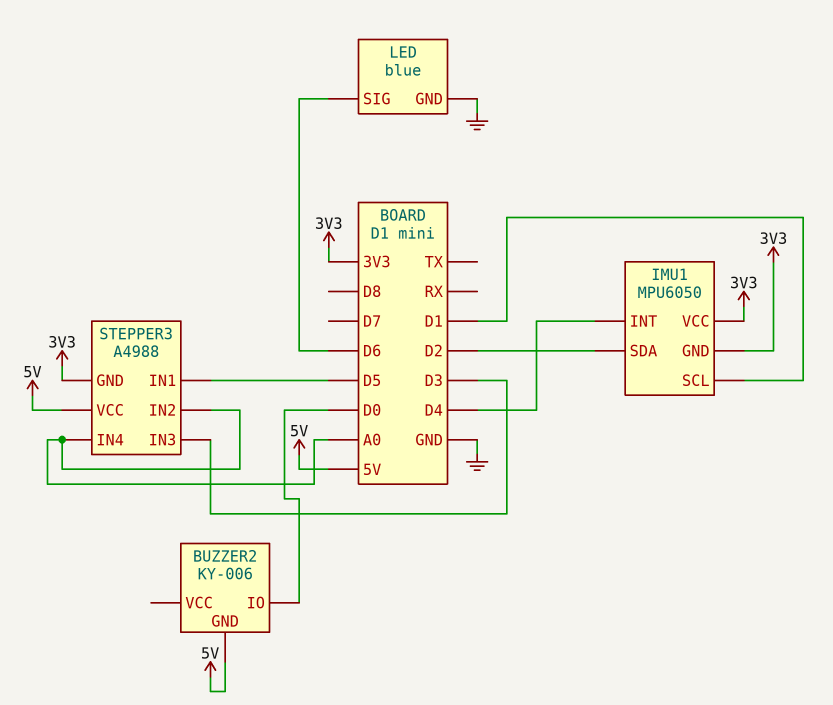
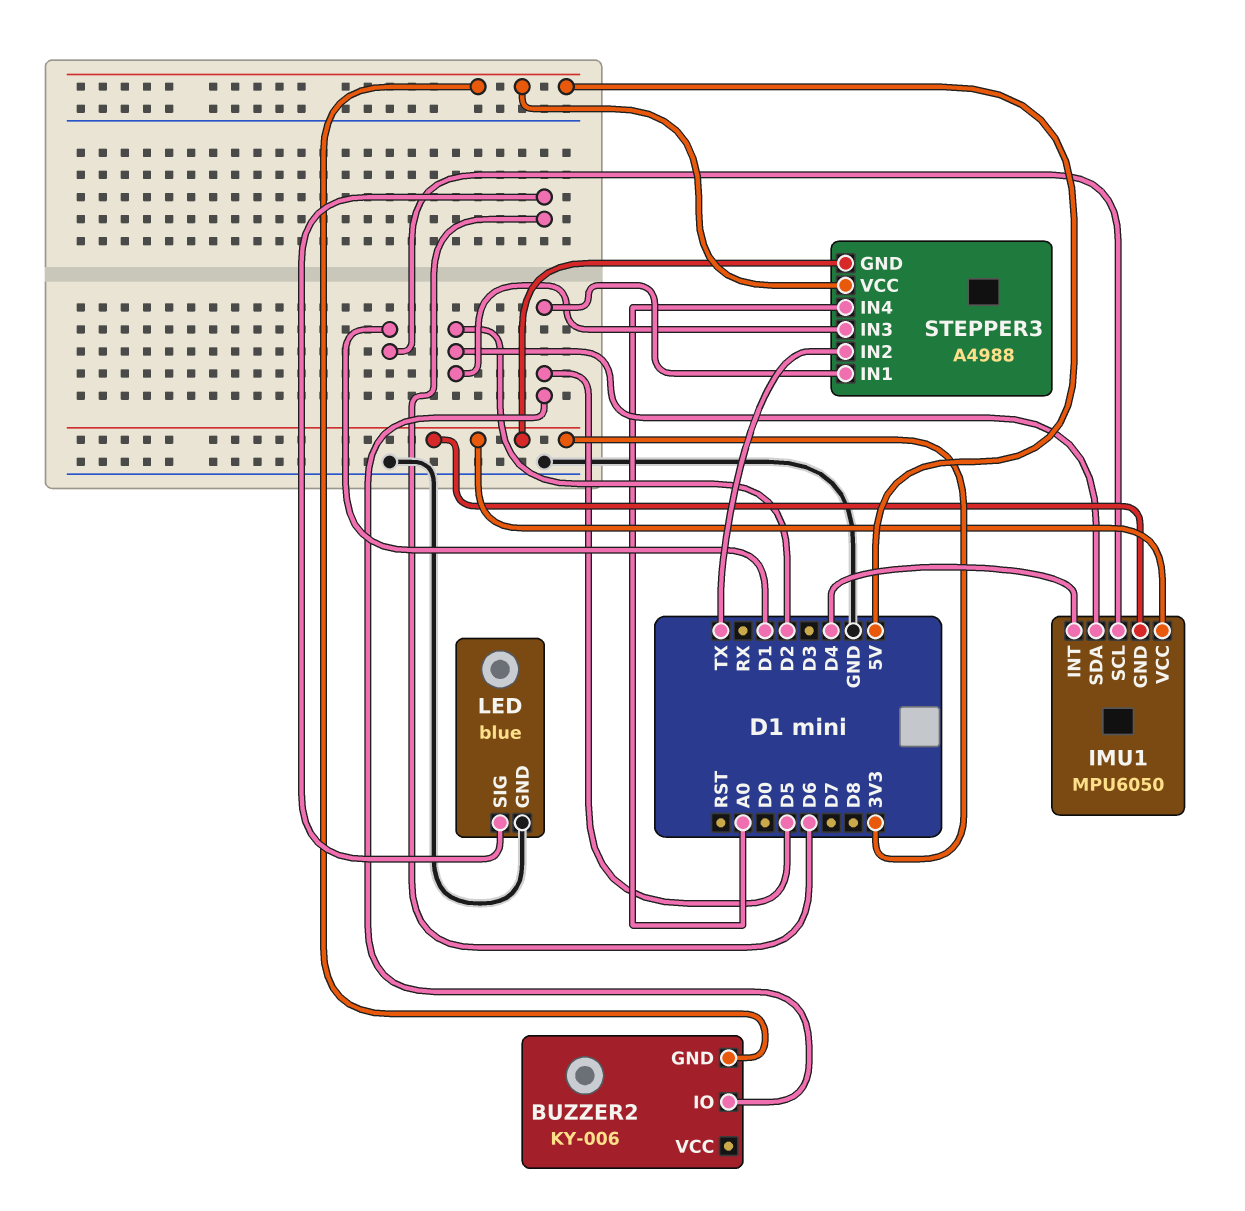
BUZZER2 pin IO: D0 -> D5
STEPPER3 pin IN2: A0 -> TX
STEPPER3 pin IN3: D3 -> D2

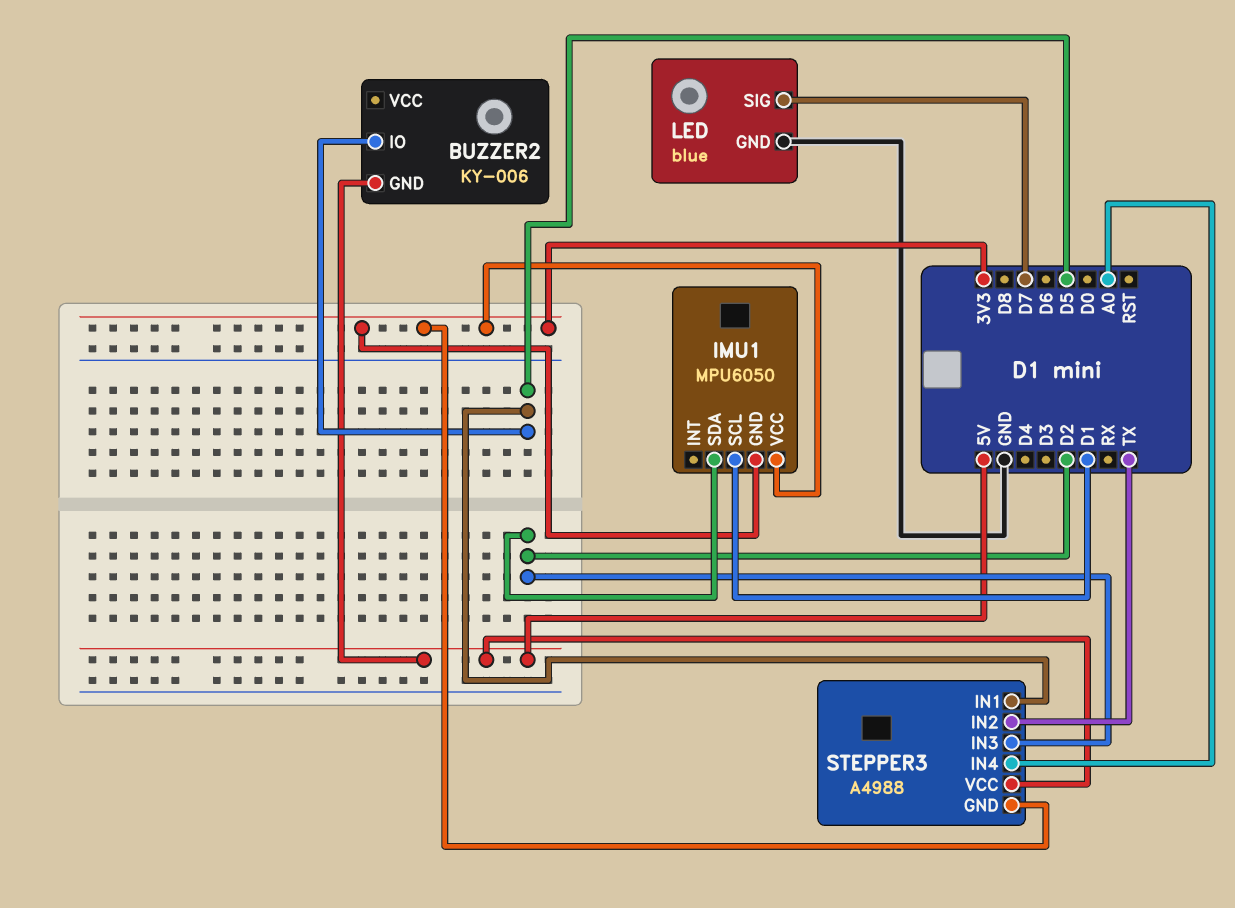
IMU1 pin INT: D4 -> none
LED pin SIG: D6 -> D7

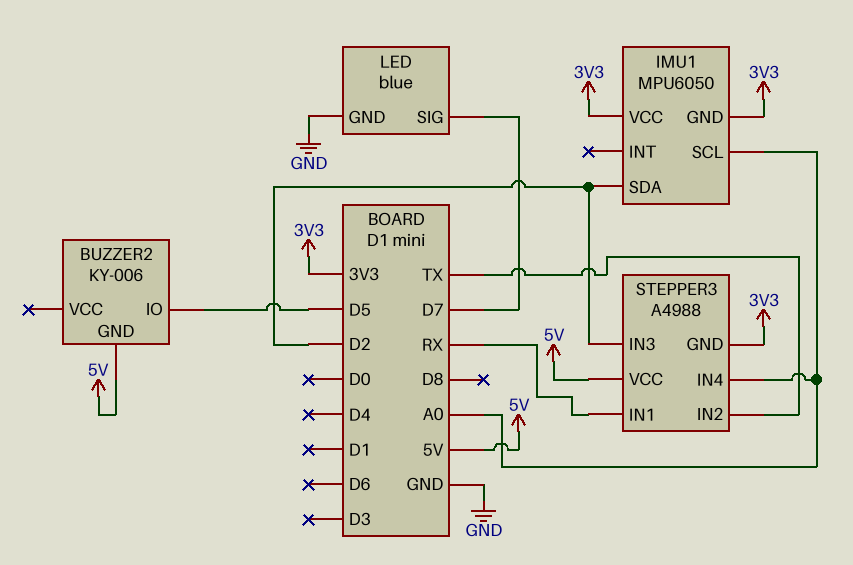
IMU1 pin SCL: D1 -> A0
STEPPER3 pin IN1: D5 -> RX

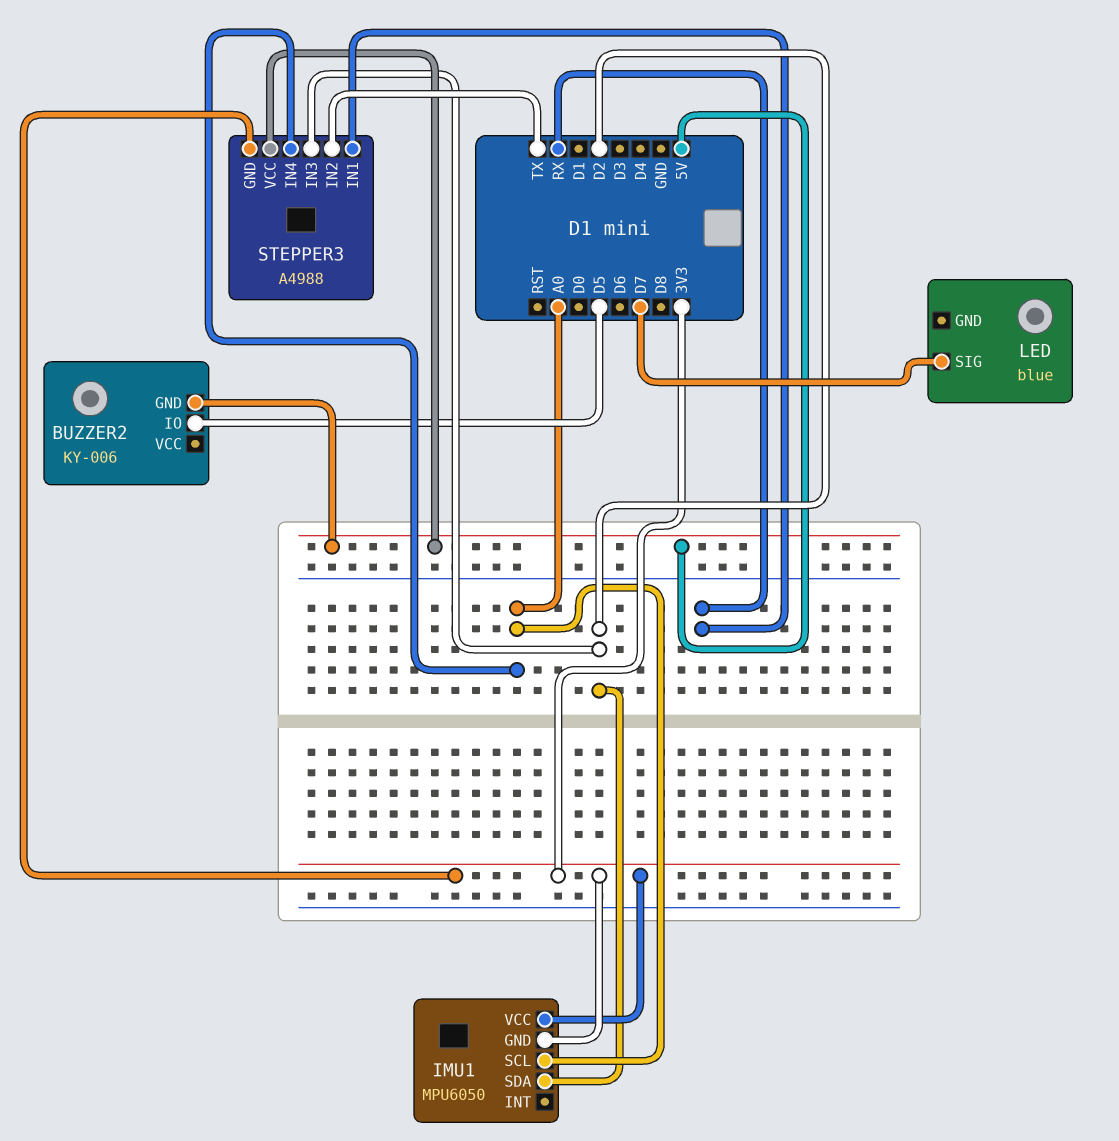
LED pin GND: GND -> none

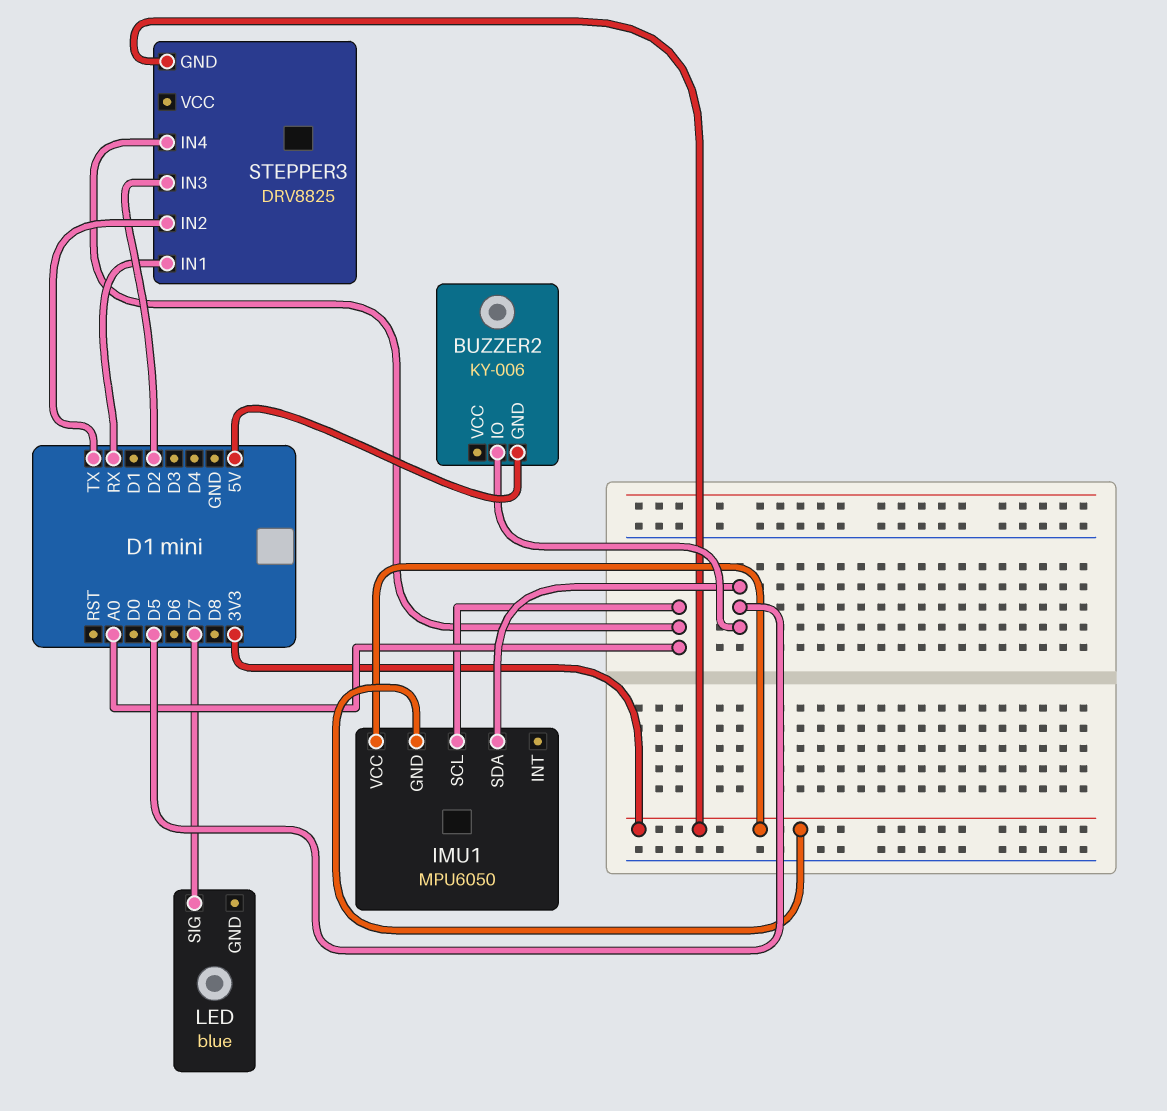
IMU1 pin SDA: D2 -> D5
STEPPER3: A4988 -> DRV8825
STEPPER3 pin VCC: 5V -> none

